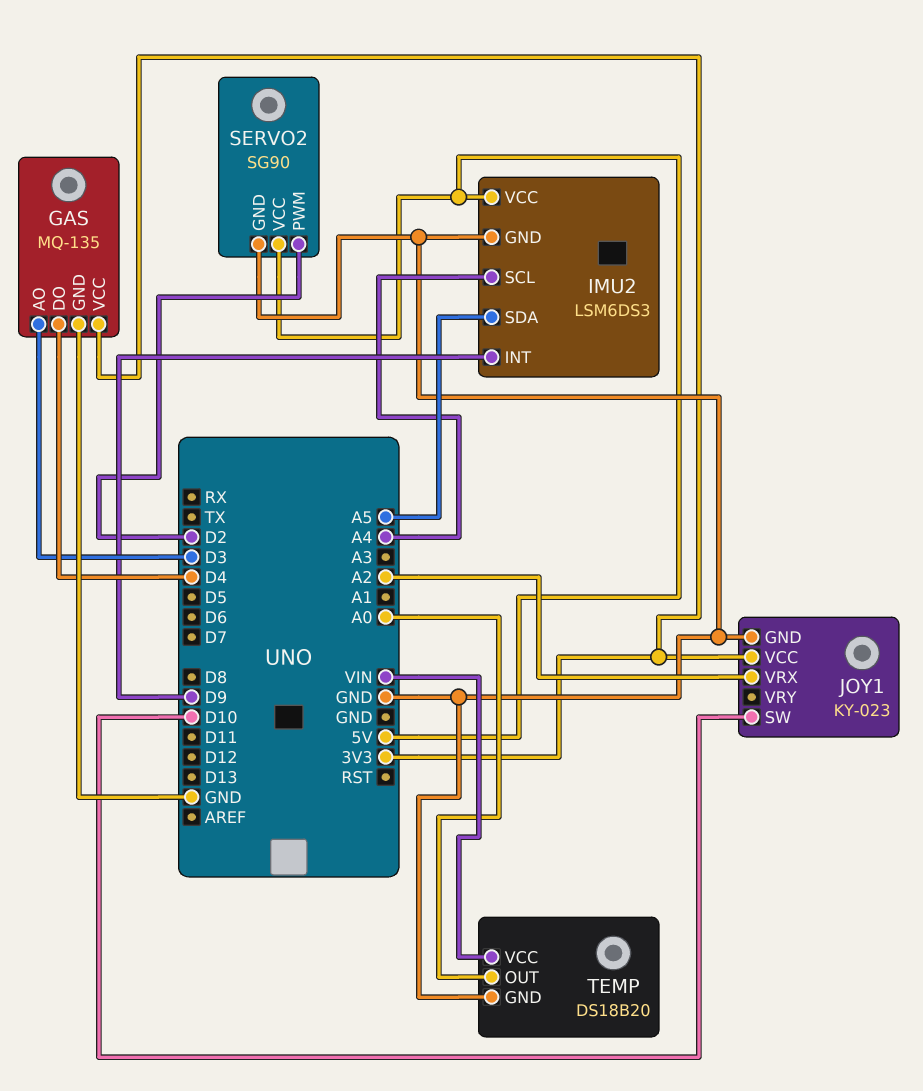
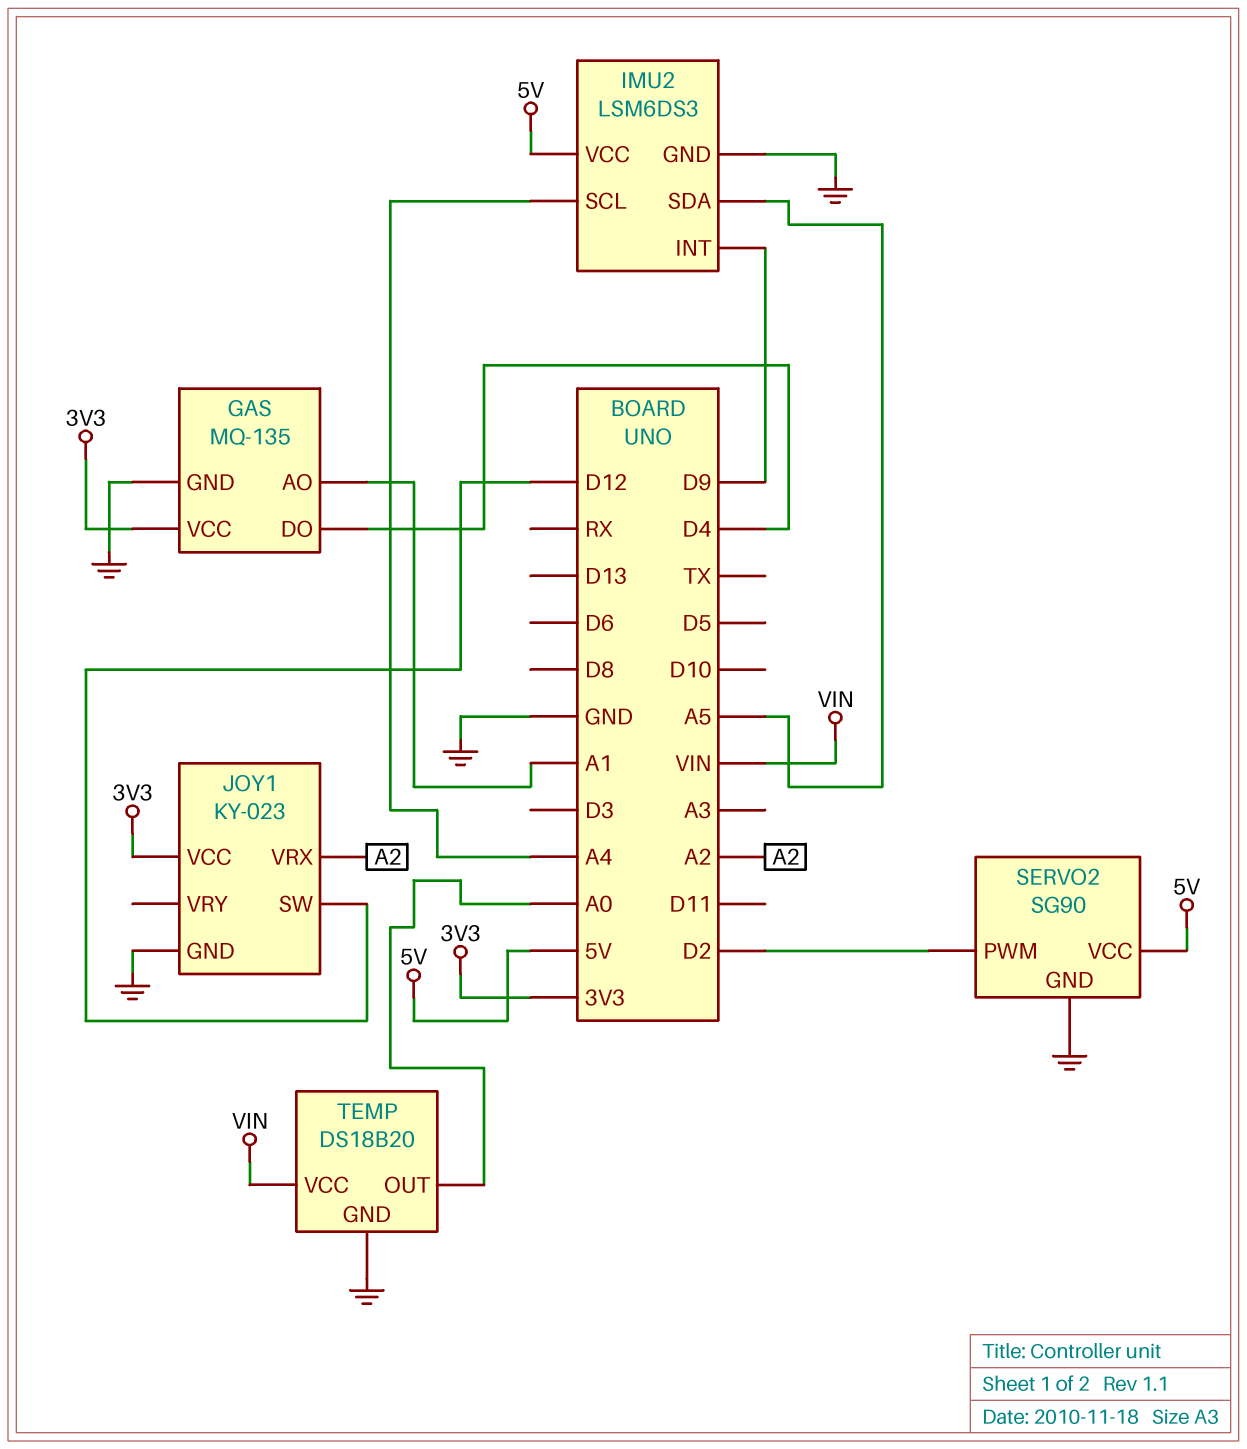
GAS pin AO: D3 -> A1
JOY1 pin SW: D10 -> D12

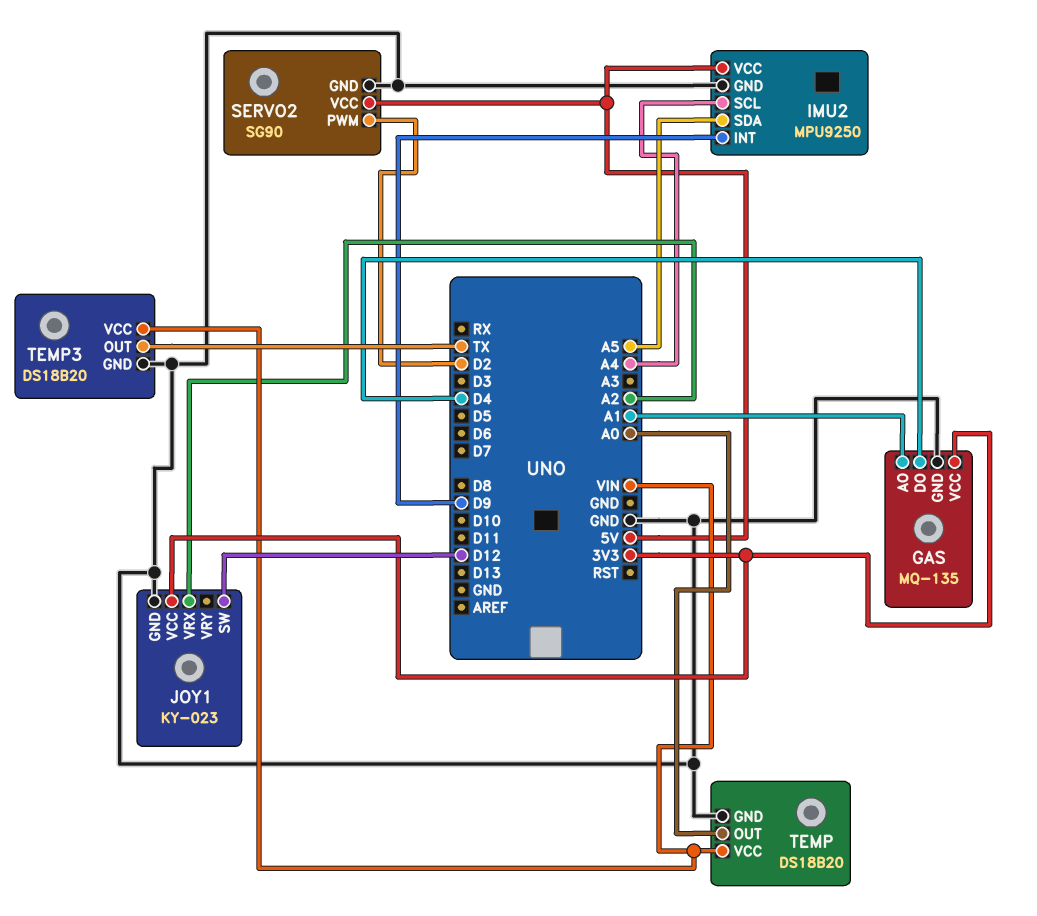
IMU2: LSM6DS3 -> MPU9250
TEMP3: none -> DS18B20
TEMP3 pin GND: none -> GND
TEMP3 pin OUT: none -> TX
TEMP3 pin VCC: none -> VIN

